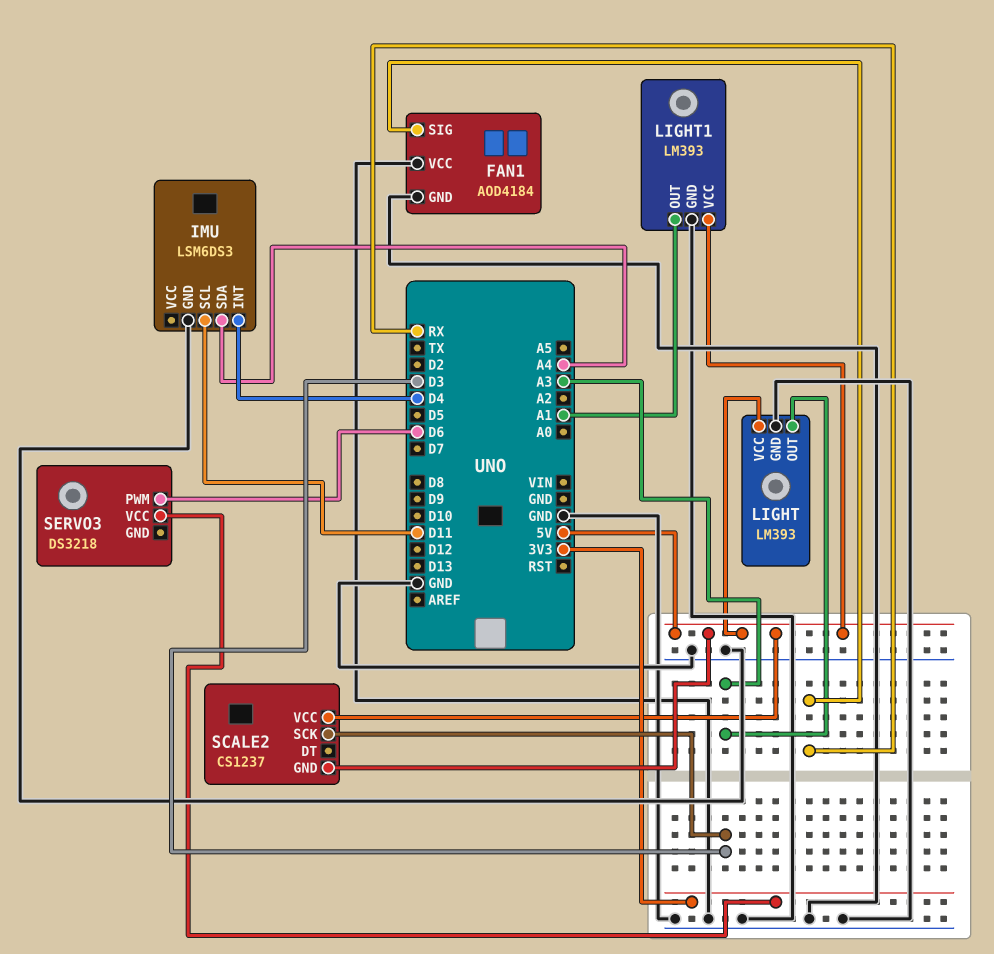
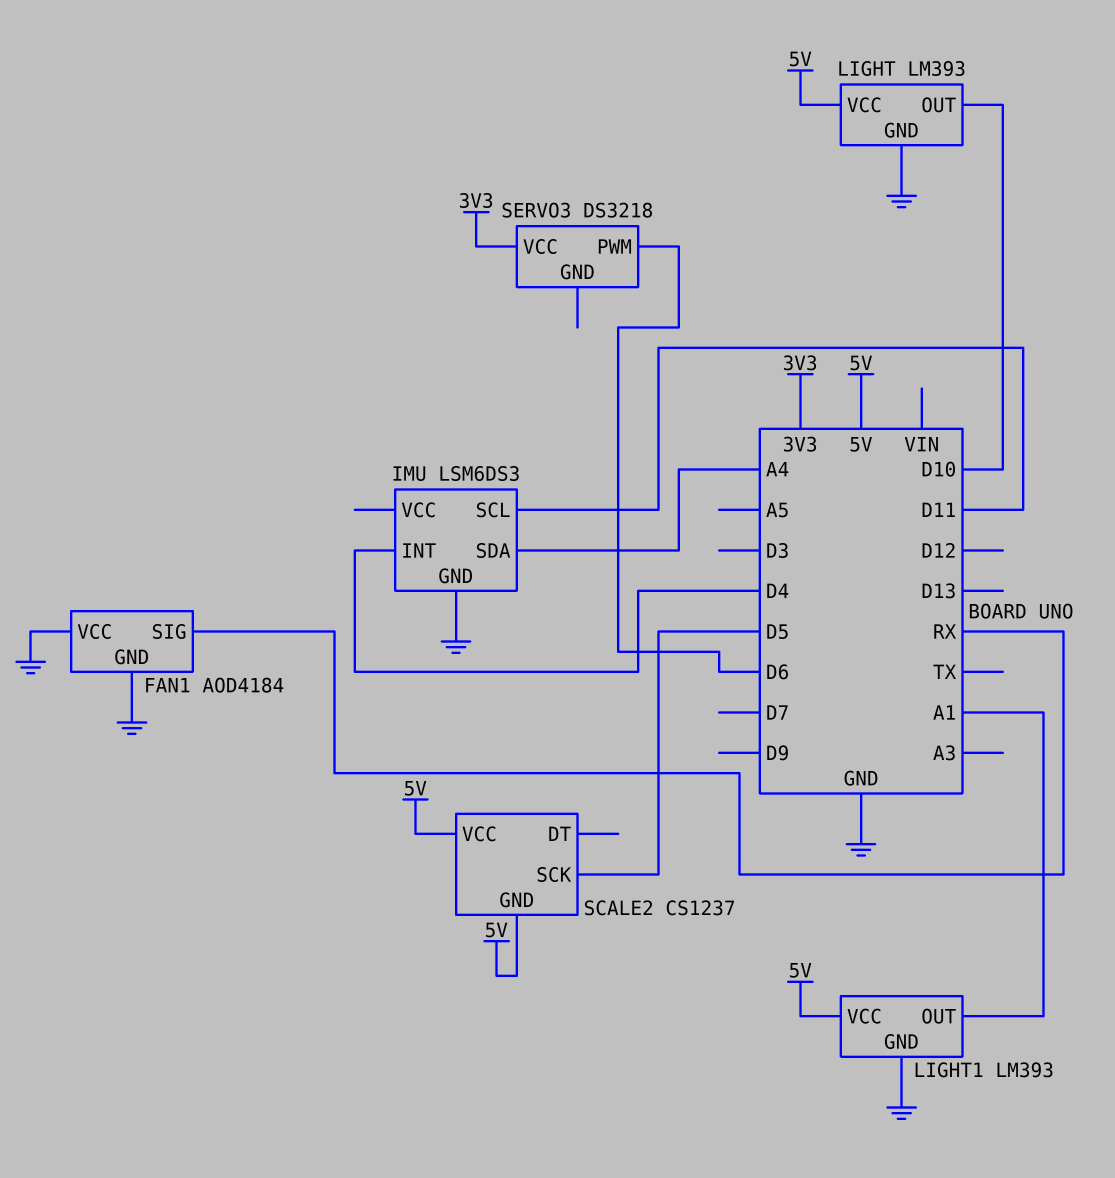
LIGHT pin OUT: A3 -> D10
SCALE2 pin SCK: D3 -> D5

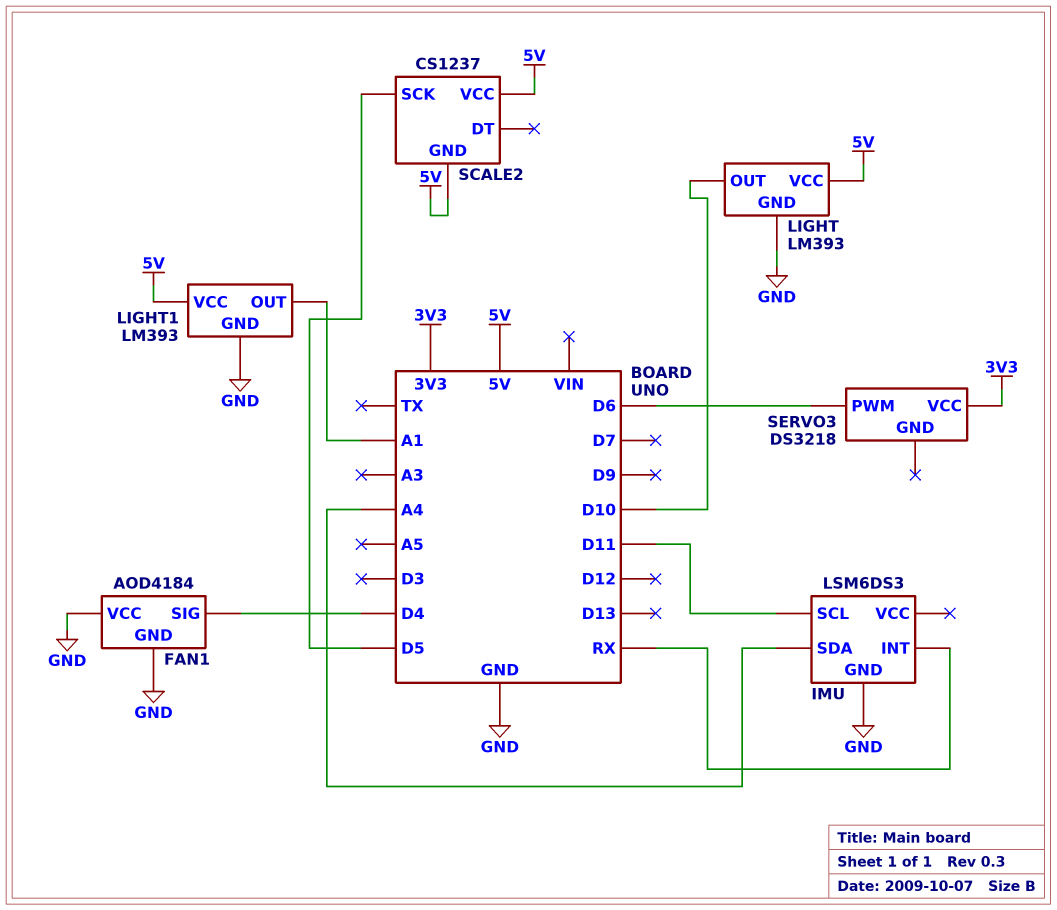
FAN1 pin SIG: RX -> D4
IMU pin INT: D4 -> RX

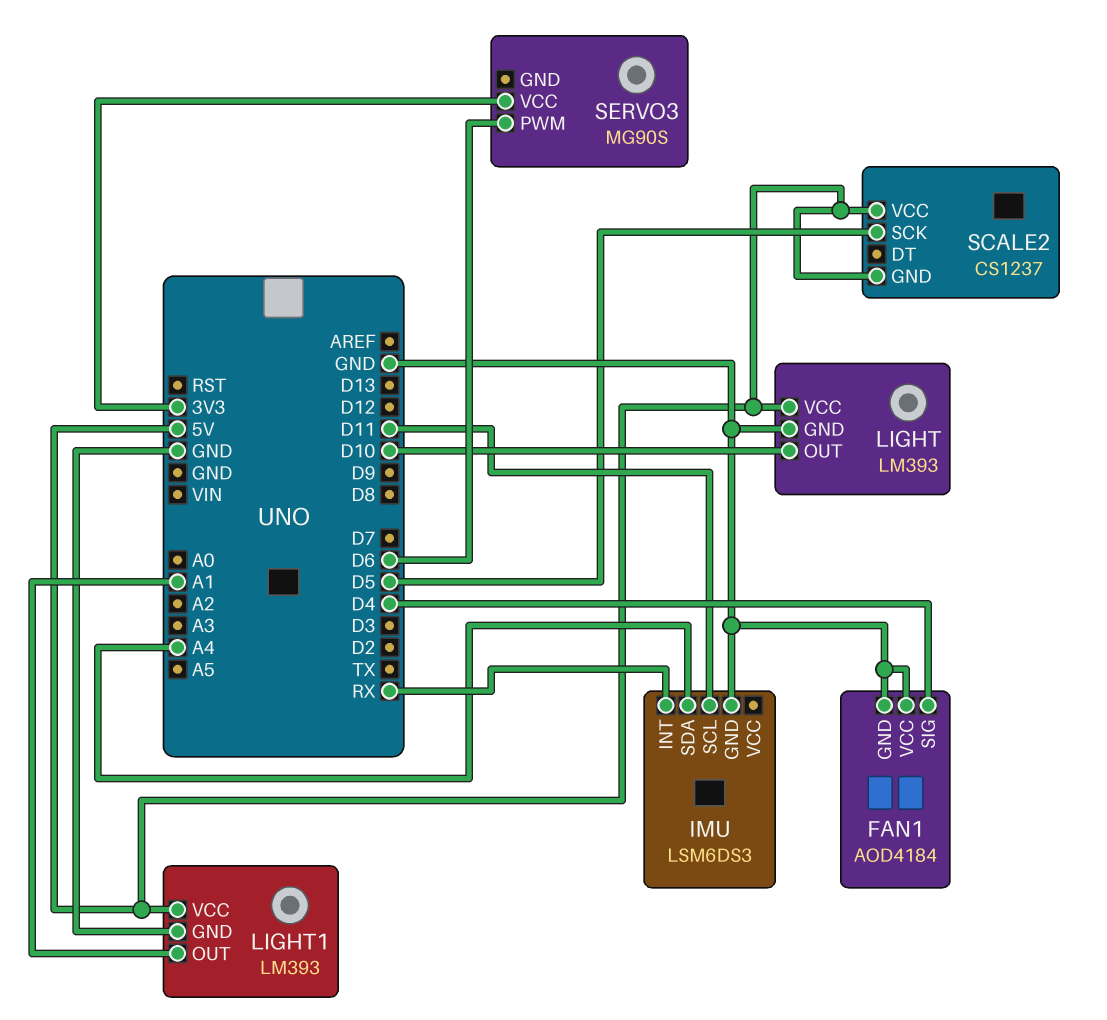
SERVO3: DS3218 -> MG90S

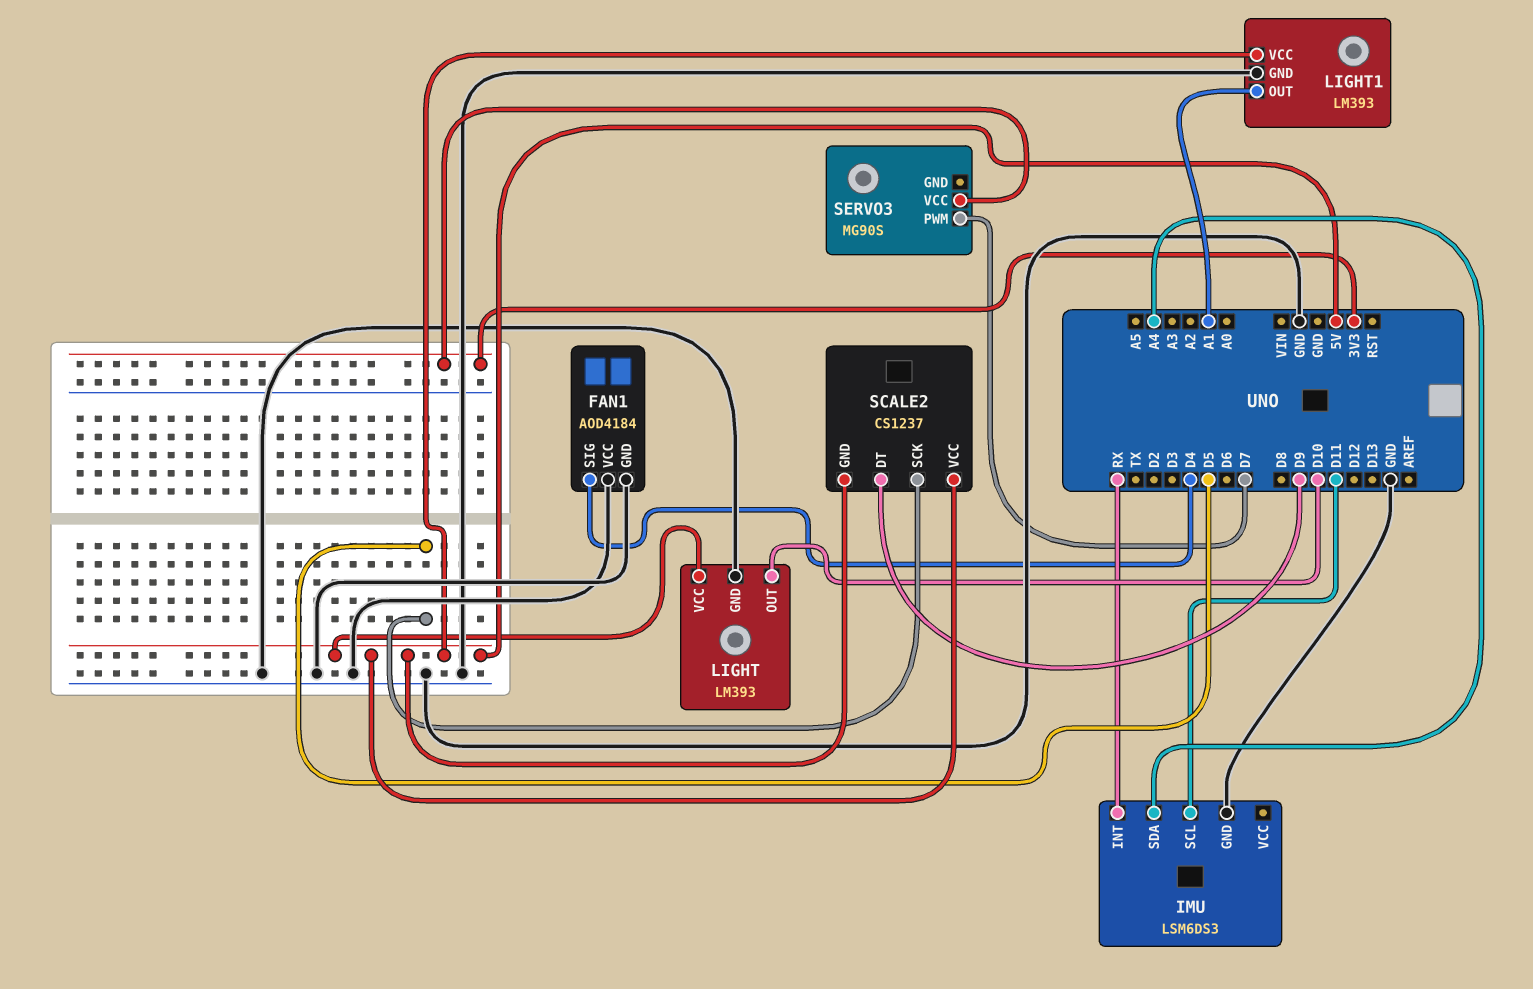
SCALE2 pin DT: none -> D9
SERVO3 pin PWM: D6 -> D7

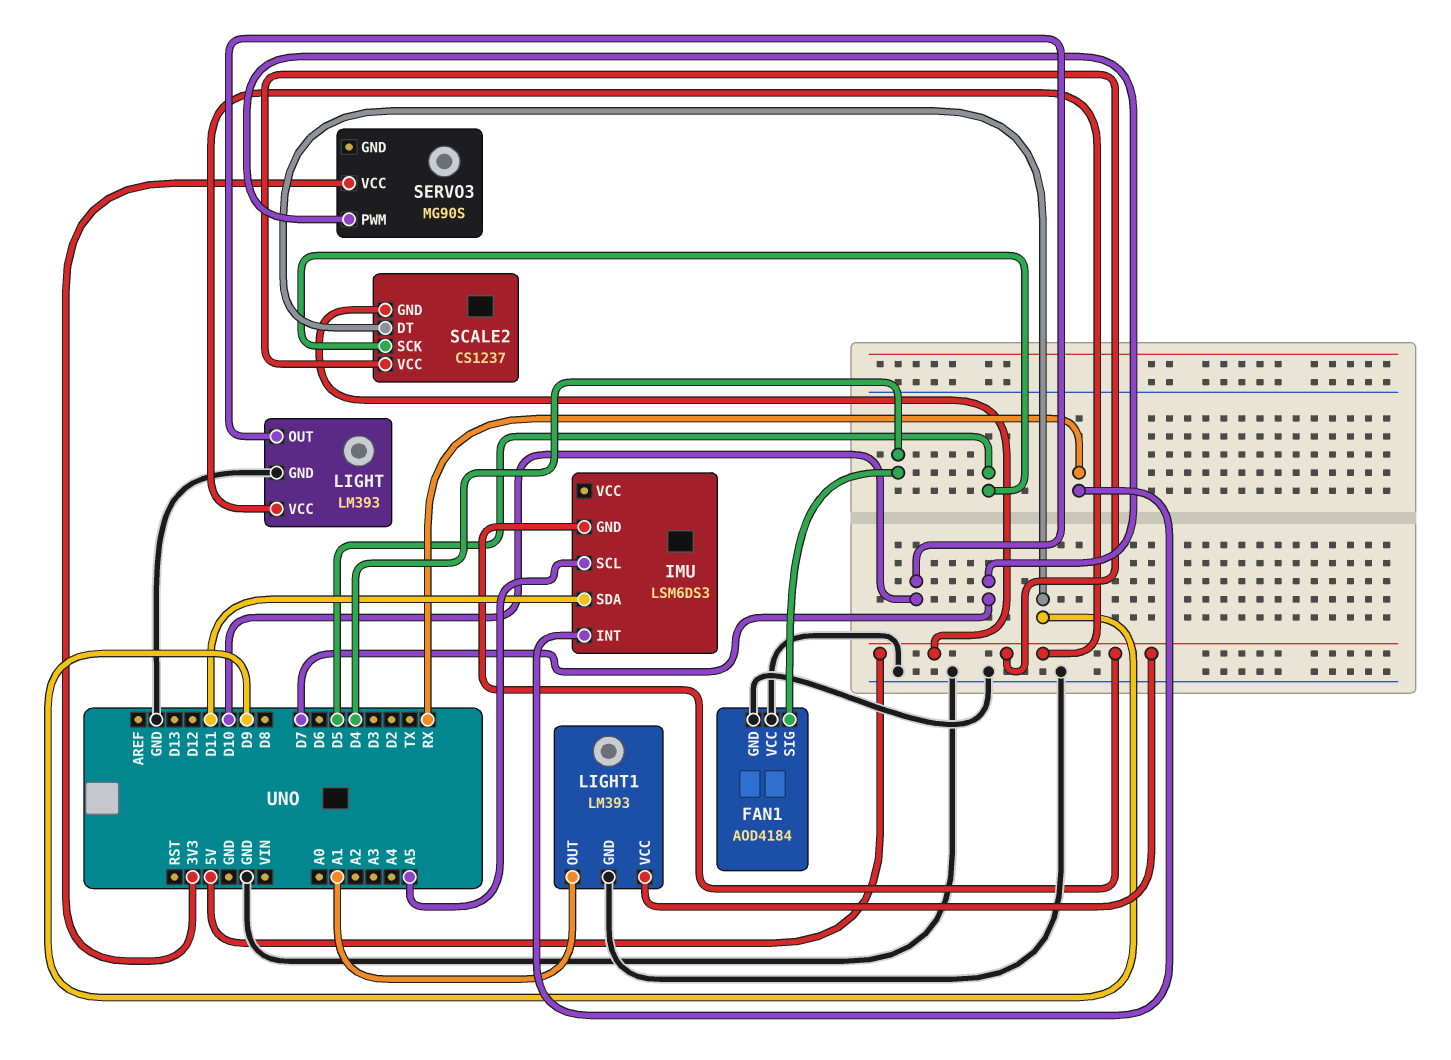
IMU pin GND: GND -> 5V
IMU pin SCL: D11 -> A5
IMU pin SDA: A4 -> D11

